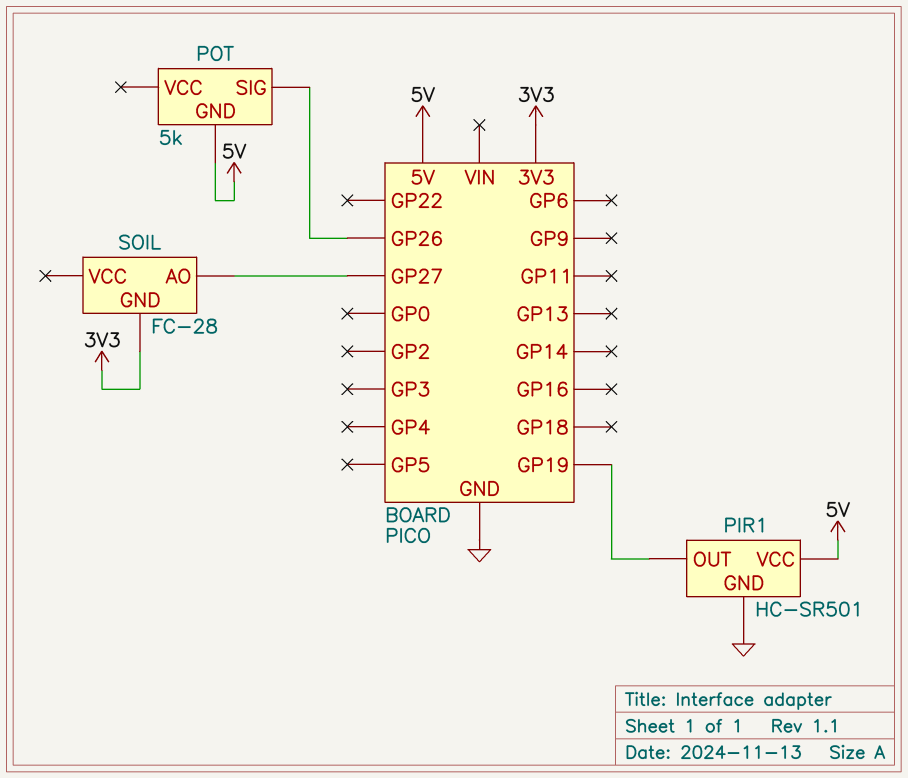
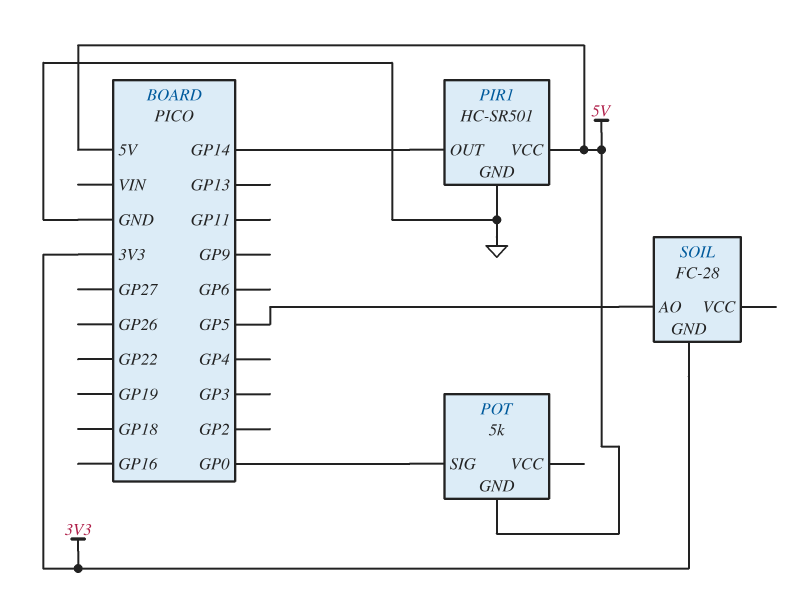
PIR1 pin OUT: GP19 -> GP14
POT pin SIG: GP26 -> GP0
SOIL pin AO: GP27 -> GP5

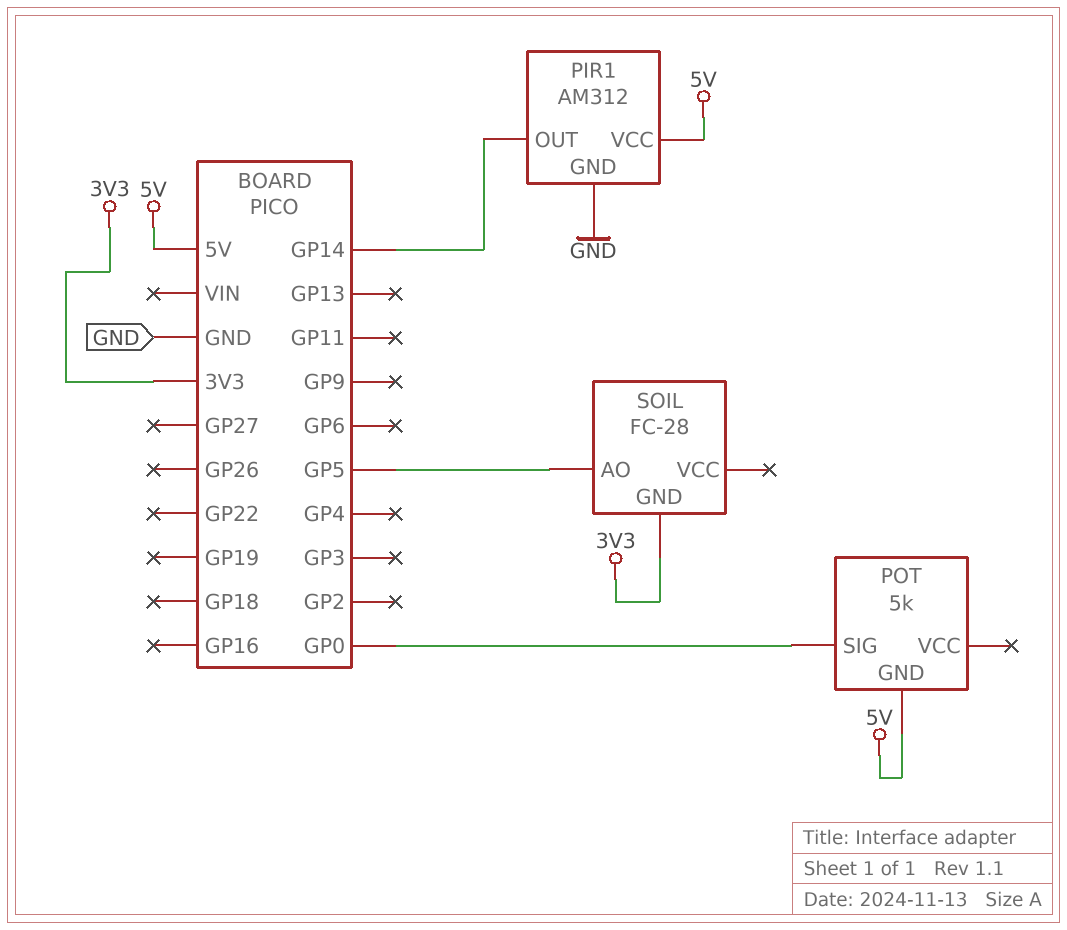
PIR1: HC-SR501 -> AM312

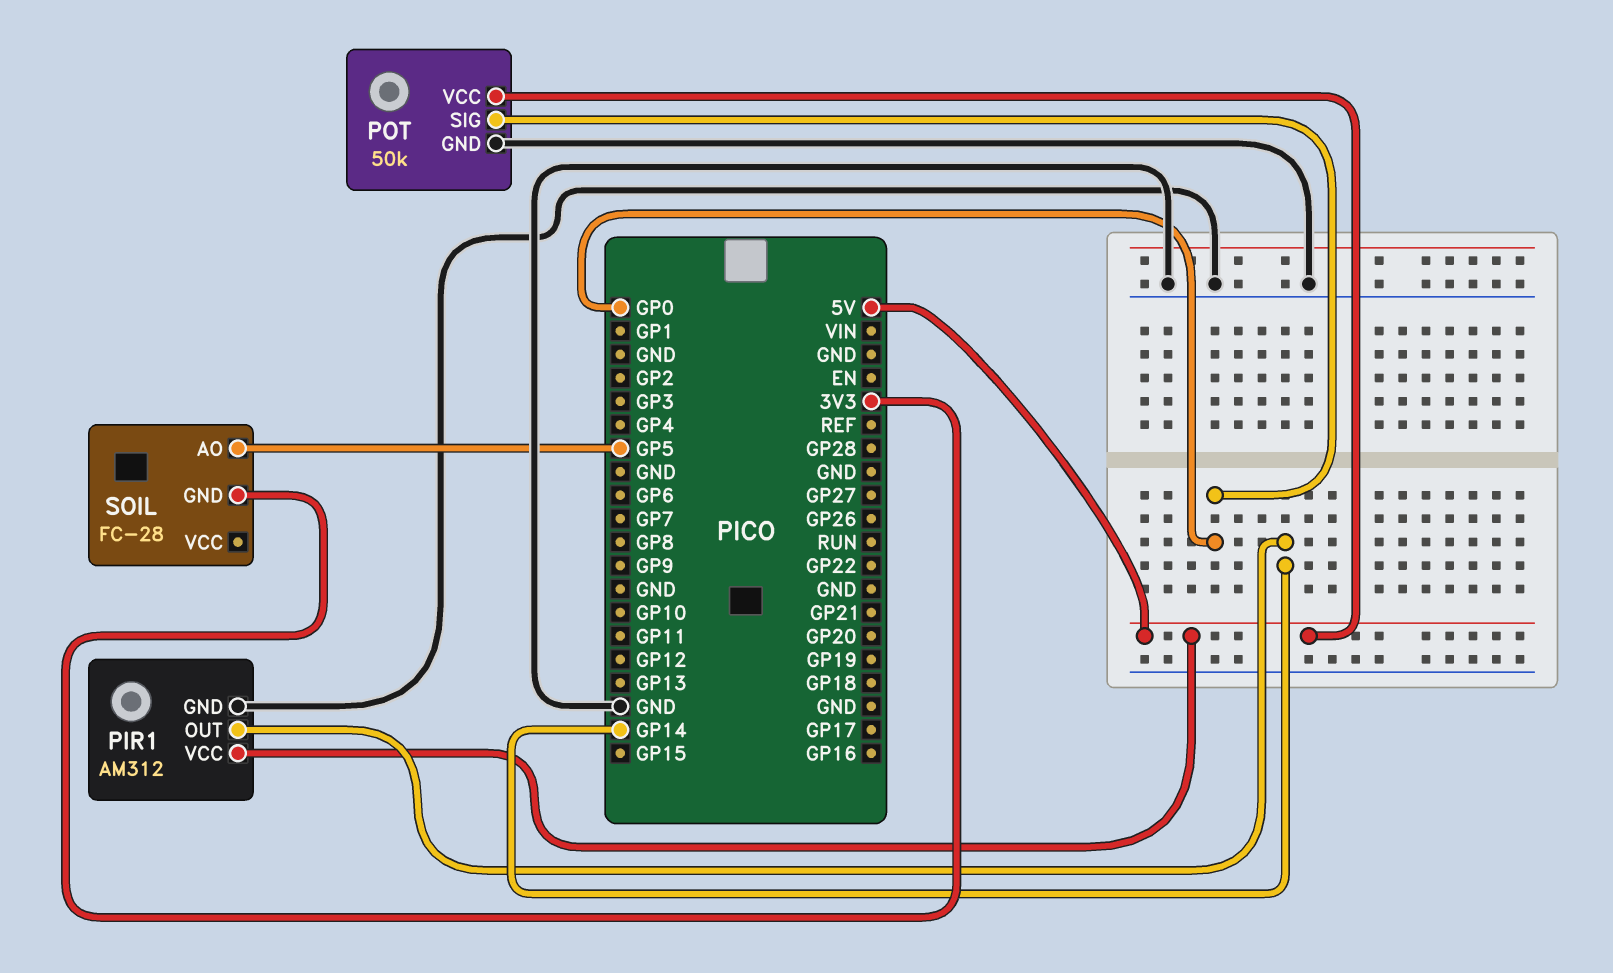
POT: 5k -> 50k
POT pin GND: 5V -> GND
POT pin VCC: none -> 5V

